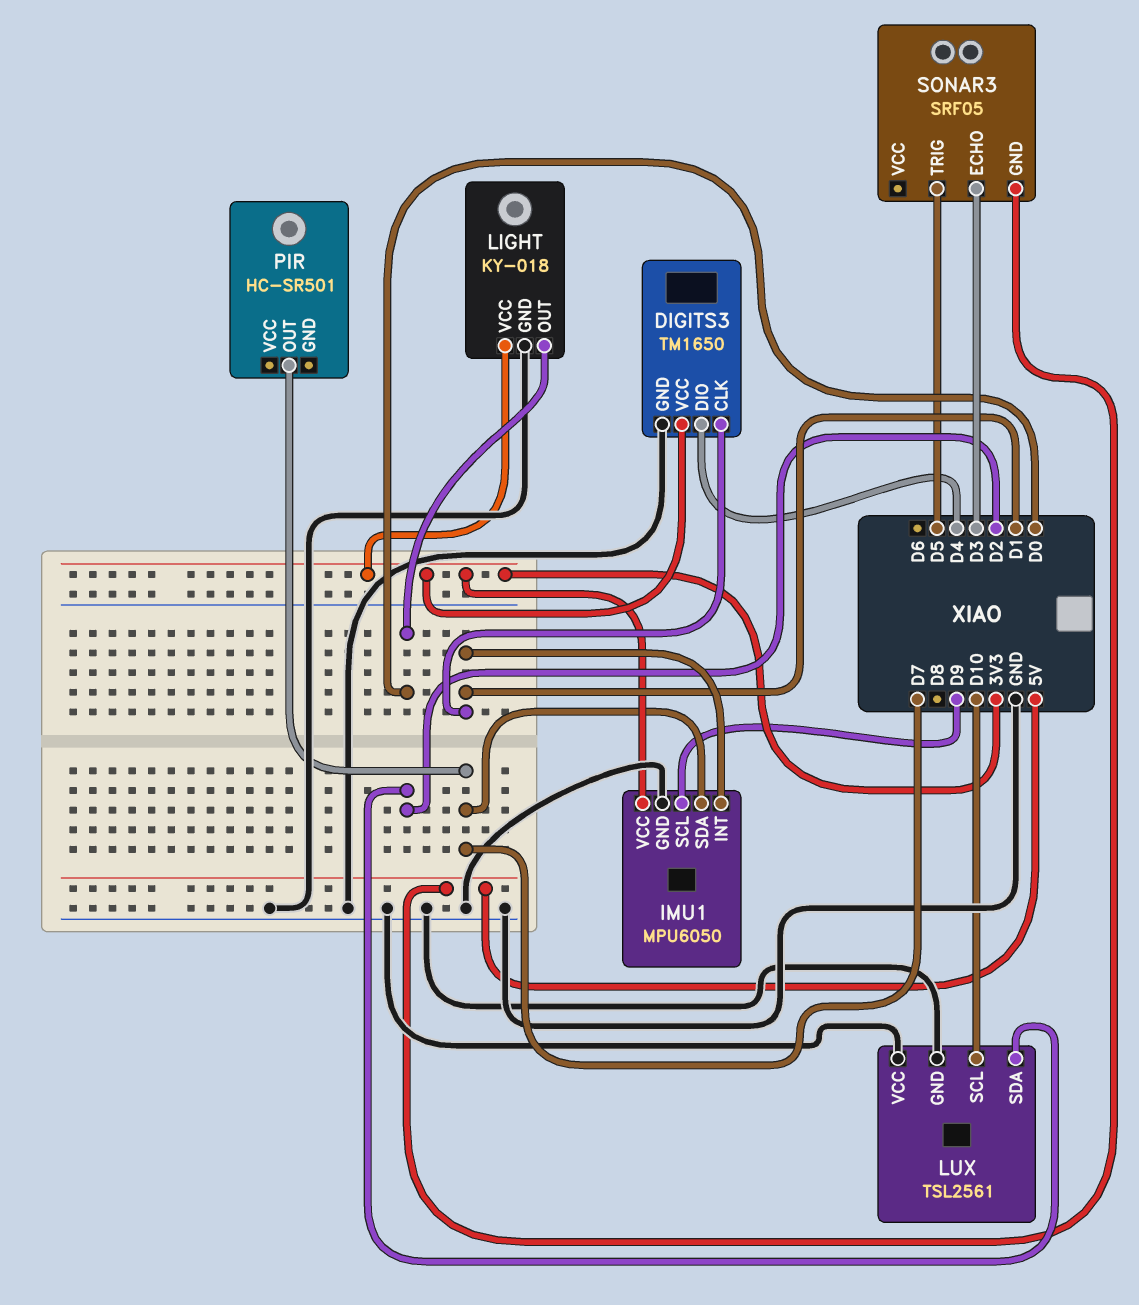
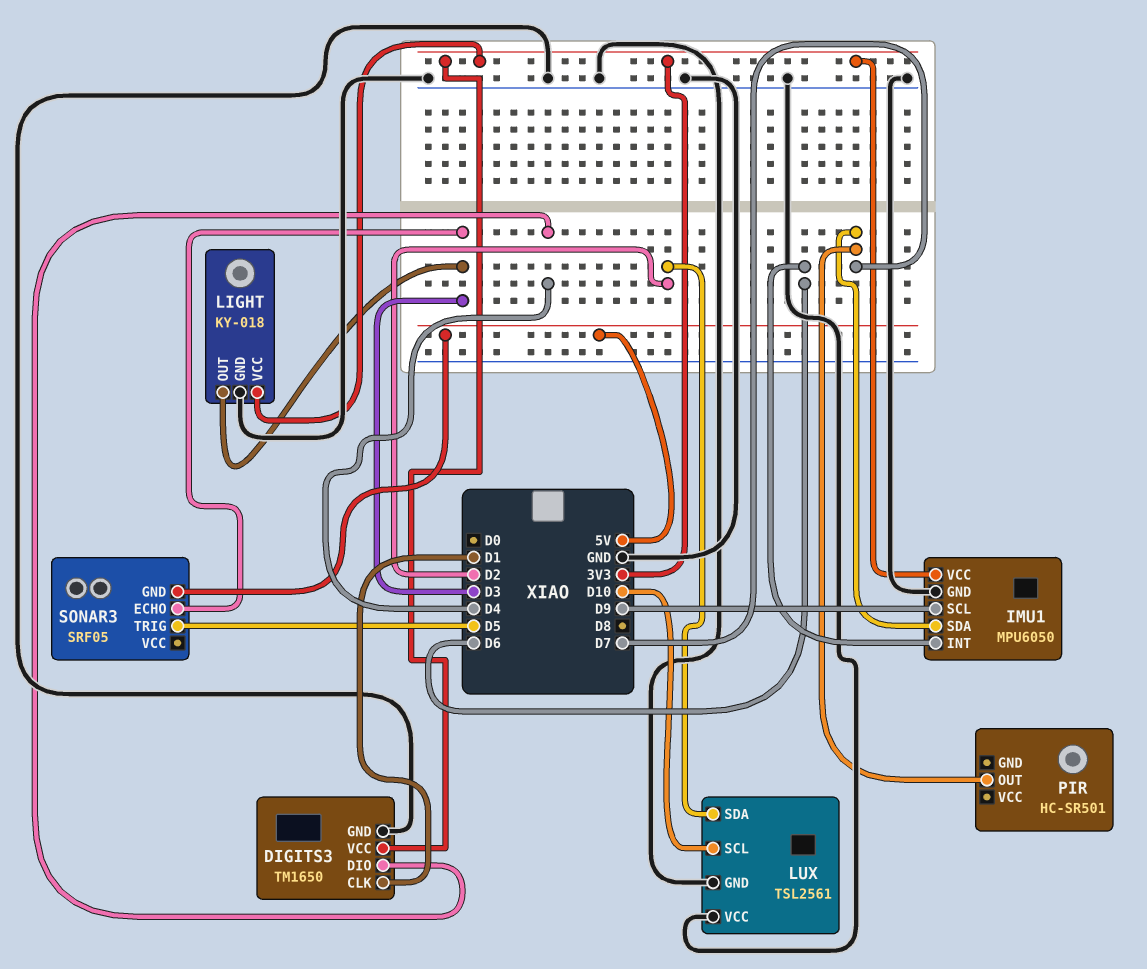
IMU1 pin INT: D1 -> D6
LIGHT pin OUT: D0 -> D3

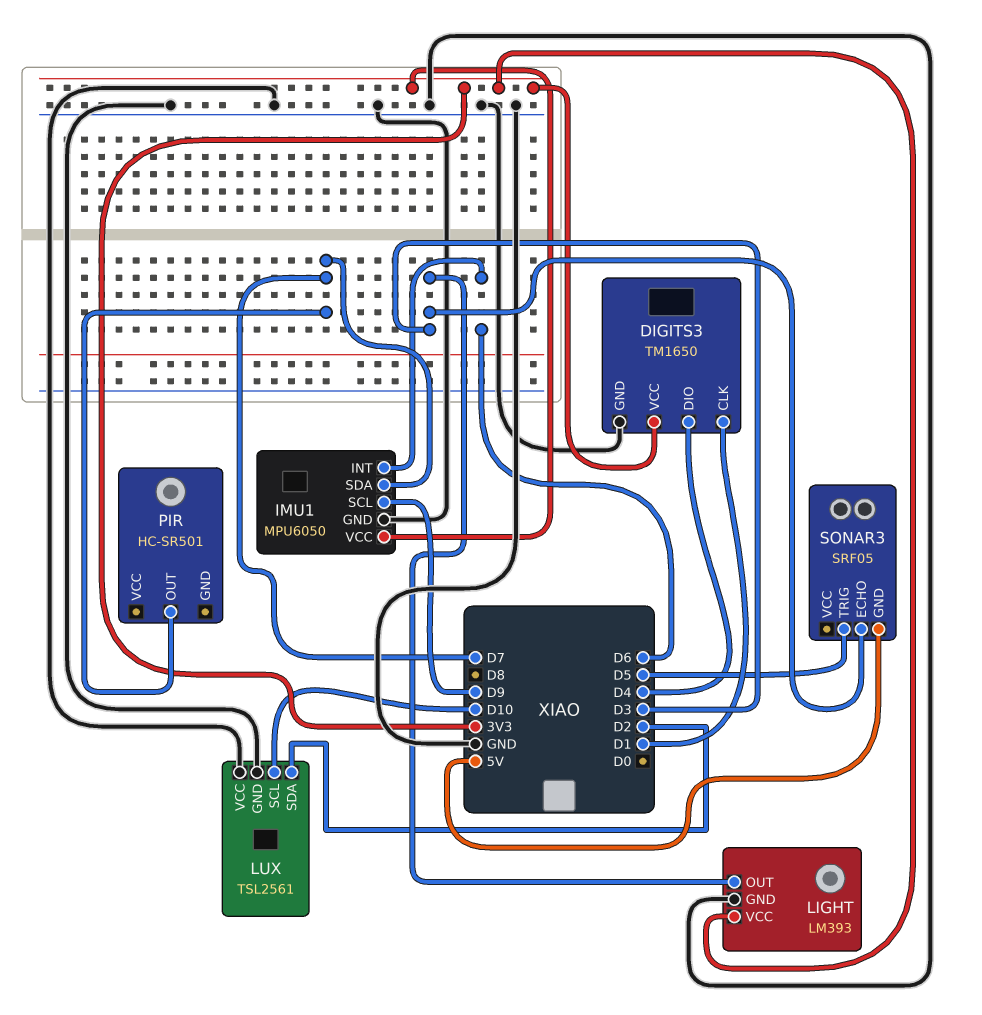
LIGHT: KY-018 -> LM393

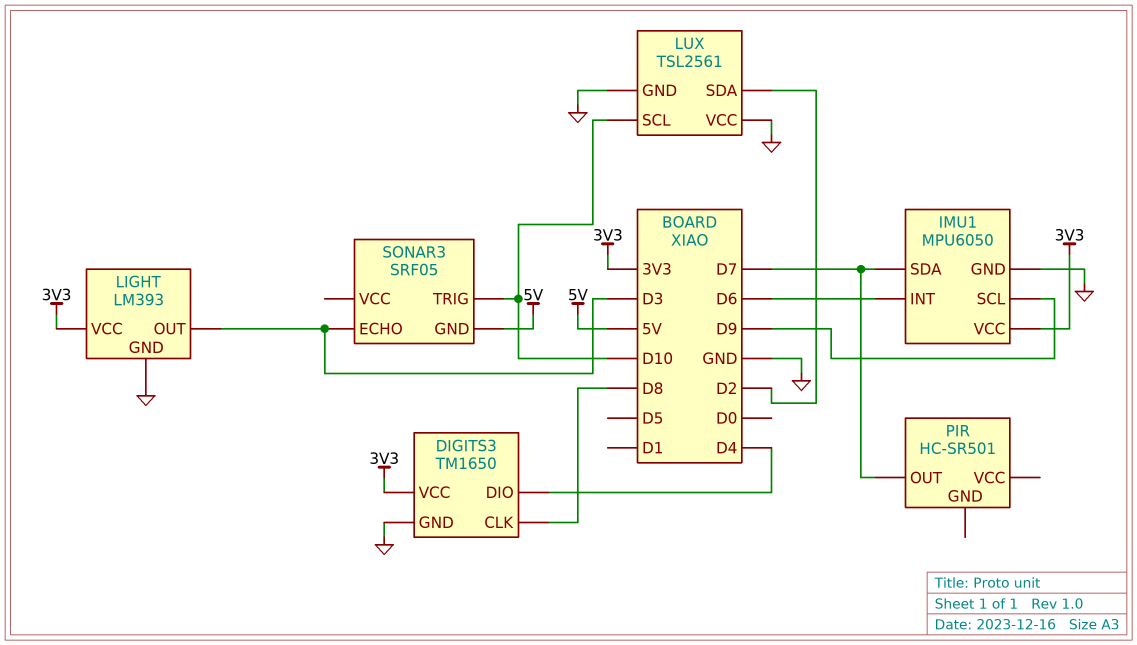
DIGITS3 pin CLK: D1 -> D8
SONAR3 pin TRIG: D5 -> D10

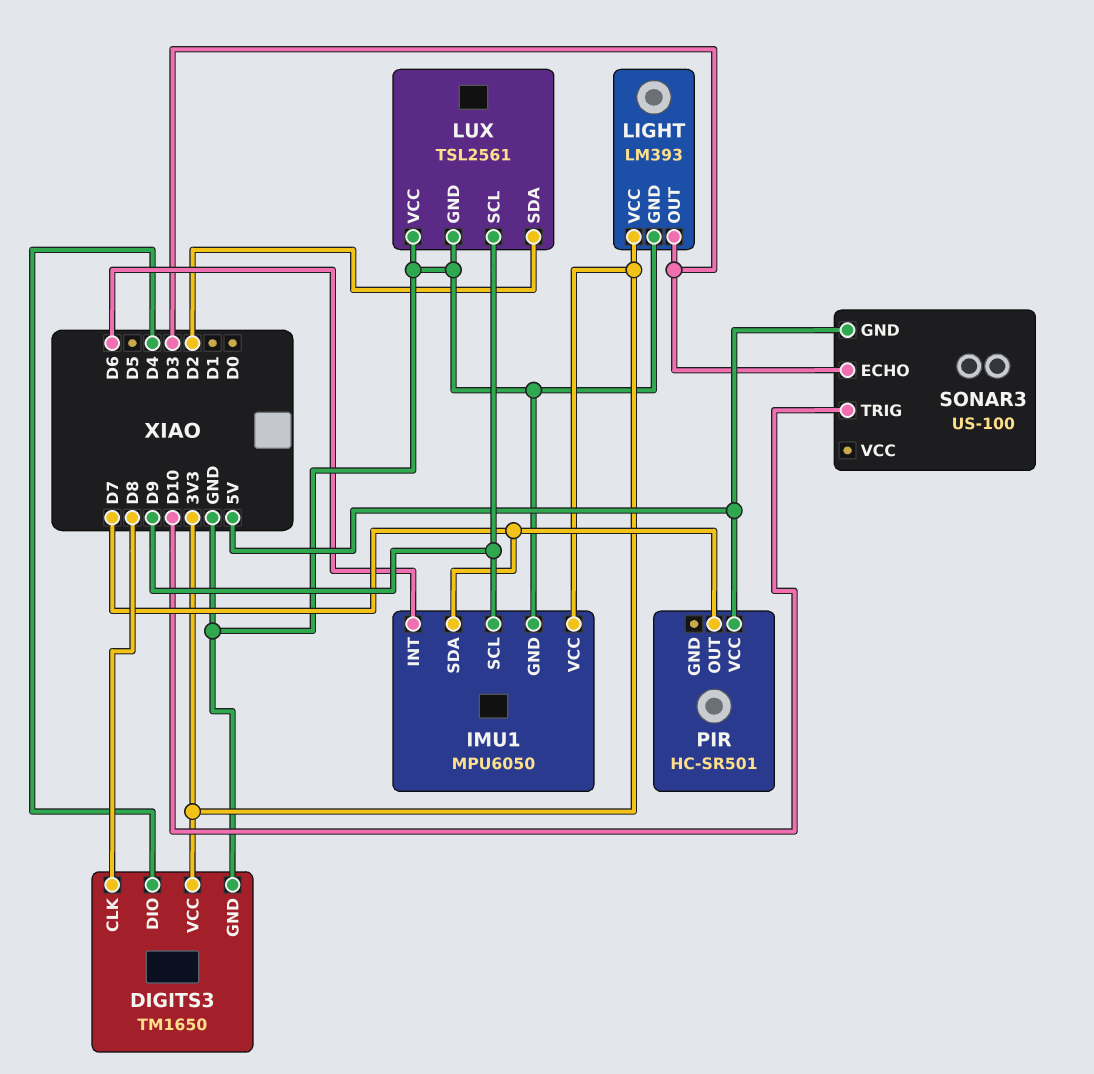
LUX pin SCL: D10 -> D9
PIR pin VCC: none -> 5V
SONAR3: SRF05 -> US-100

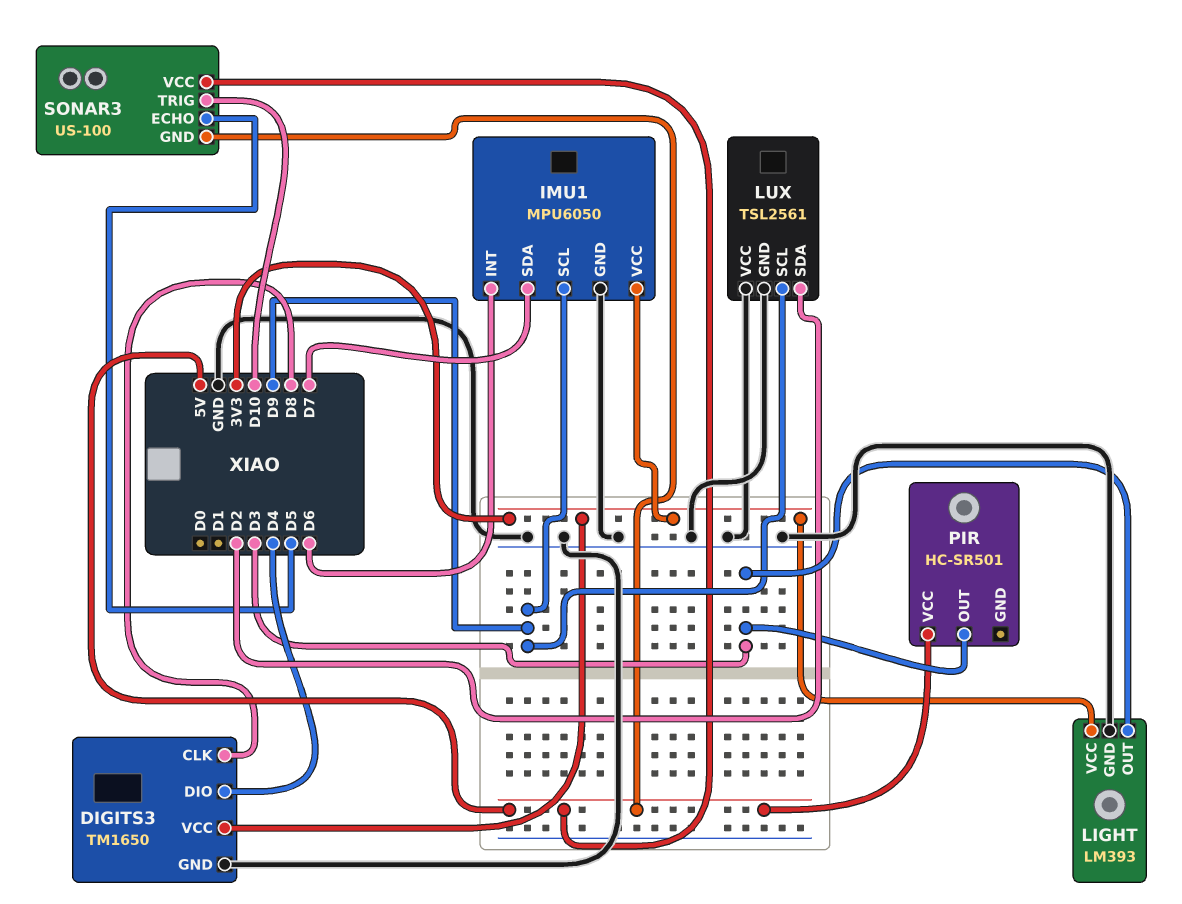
PIR pin OUT: D7 -> D3
SONAR3 pin ECHO: D3 -> D5
SONAR3 pin VCC: none -> 5V

